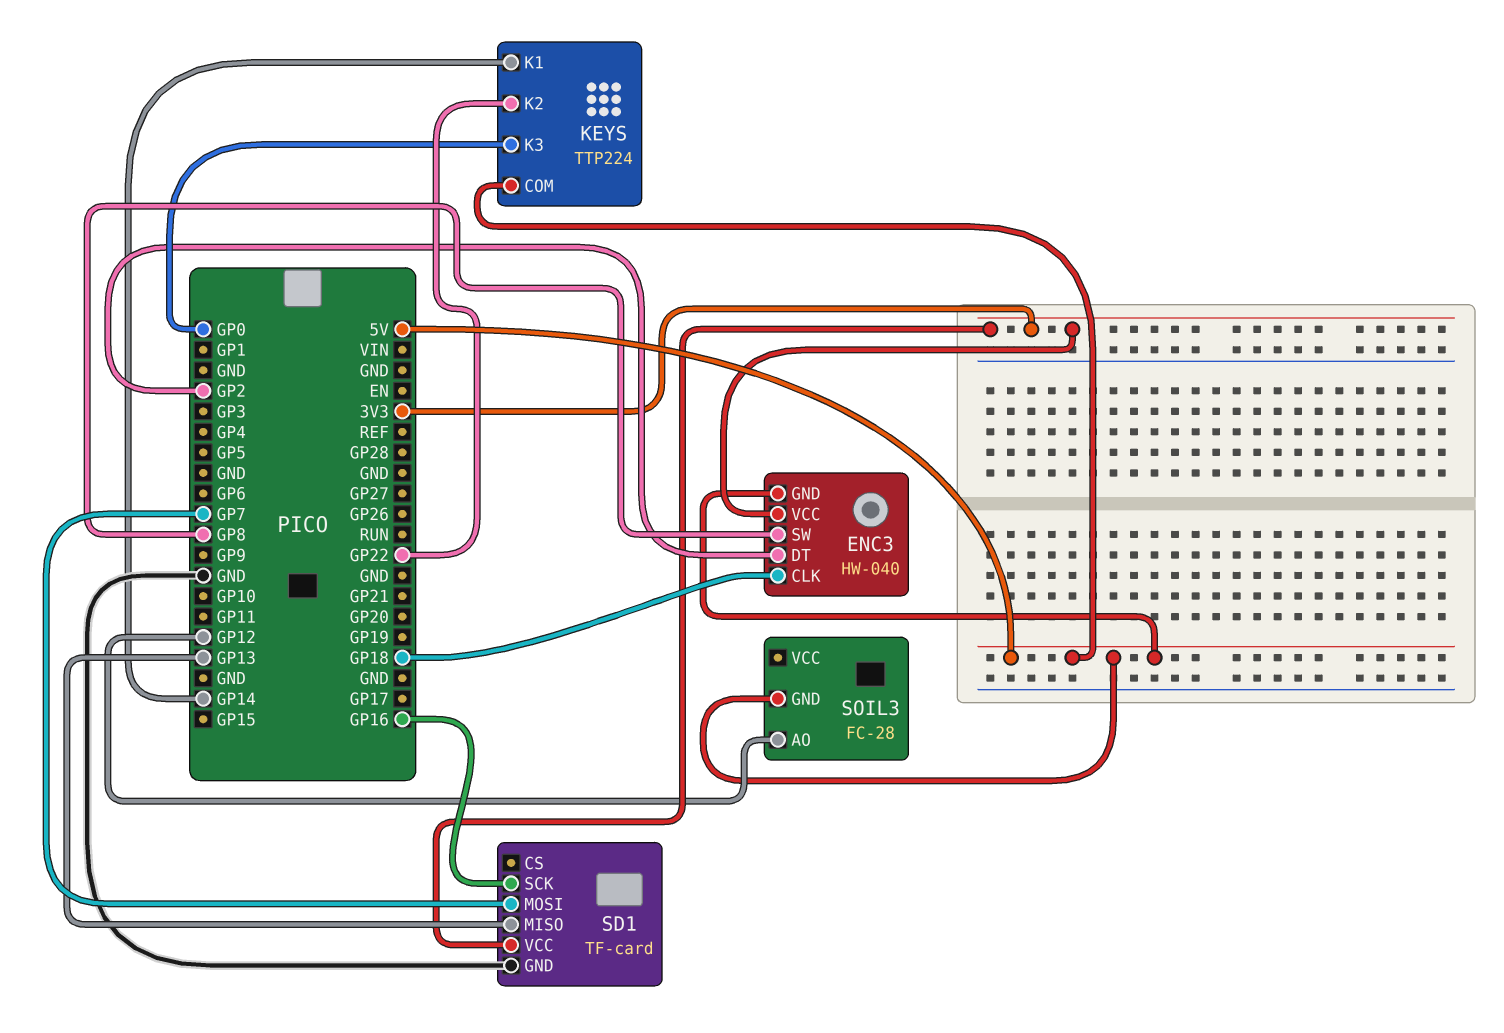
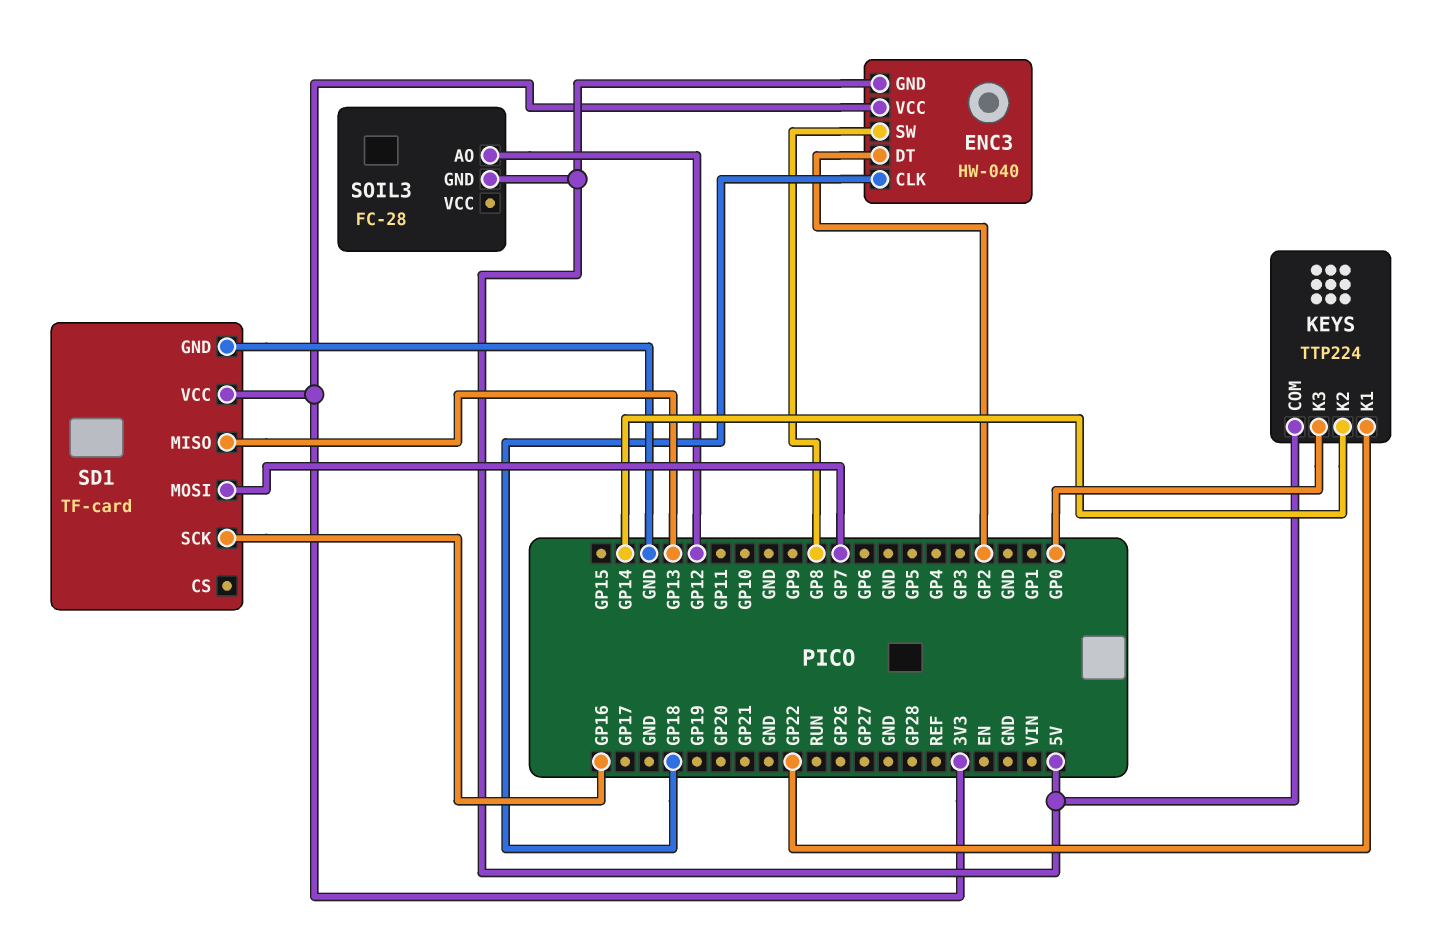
KEYS pin K1: GP14 -> GP22
KEYS pin K2: GP22 -> GP14

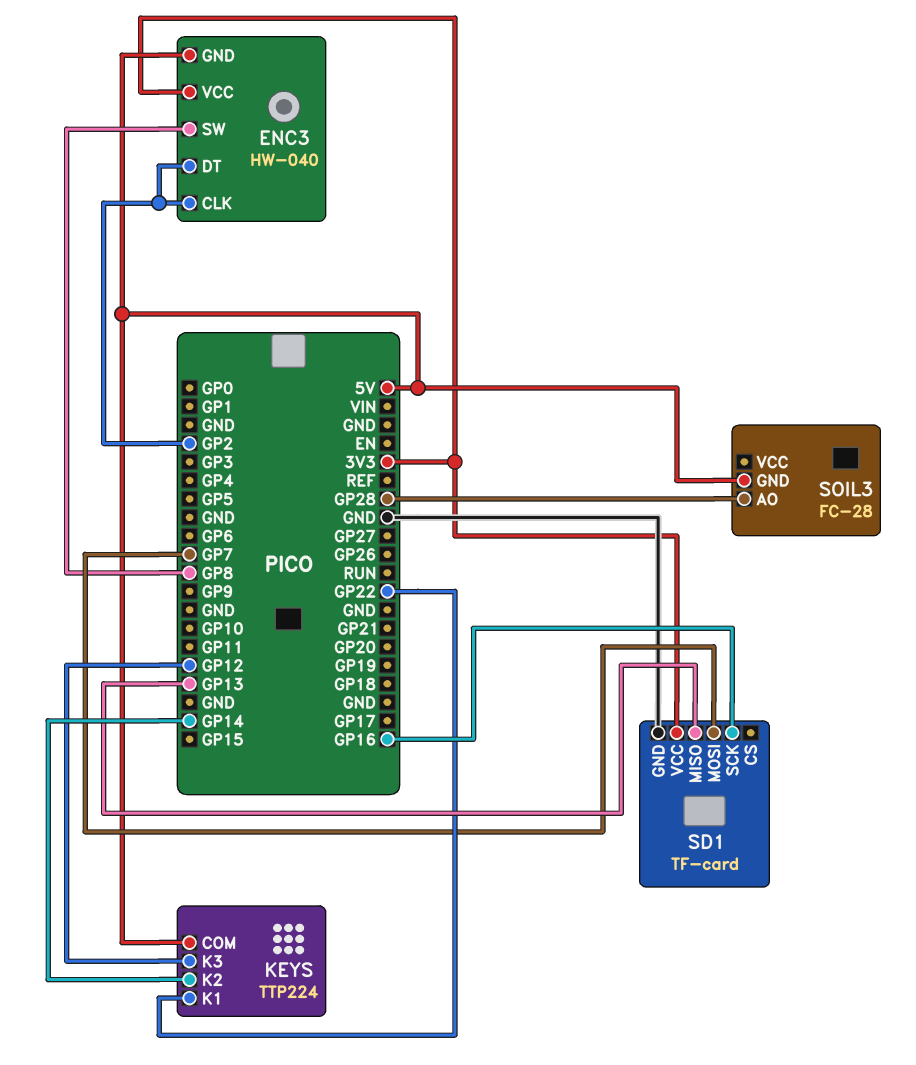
ENC3 pin CLK: GP18 -> GP2
KEYS pin K3: GP0 -> GP12
SOIL3 pin AO: GP12 -> GP28

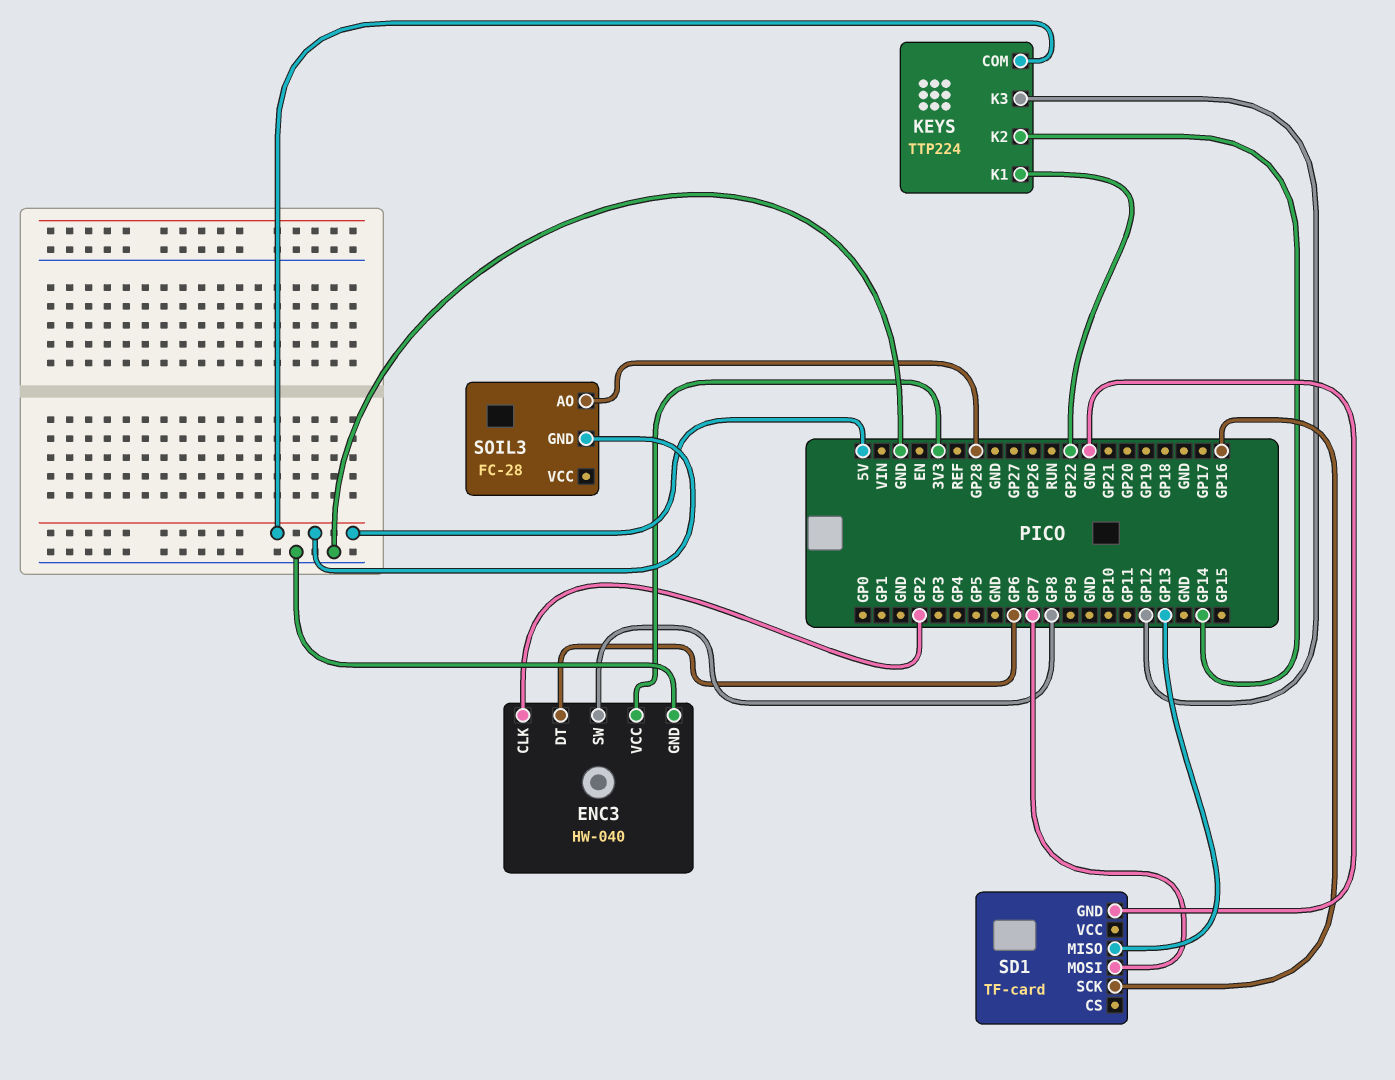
ENC3 pin DT: GP2 -> GP6
ENC3 pin GND: 5V -> GND
SD1 pin VCC: 3V3 -> none

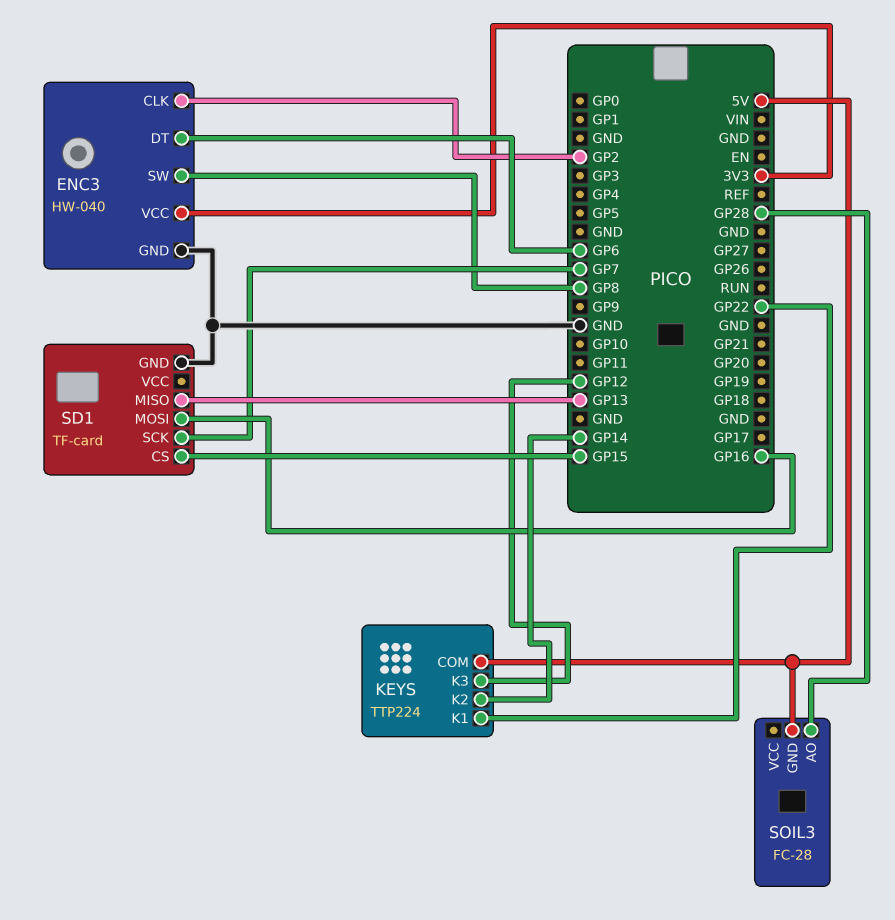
SD1 pin CS: none -> GP15
SD1 pin MOSI: GP7 -> GP16
SD1 pin SCK: GP16 -> GP7

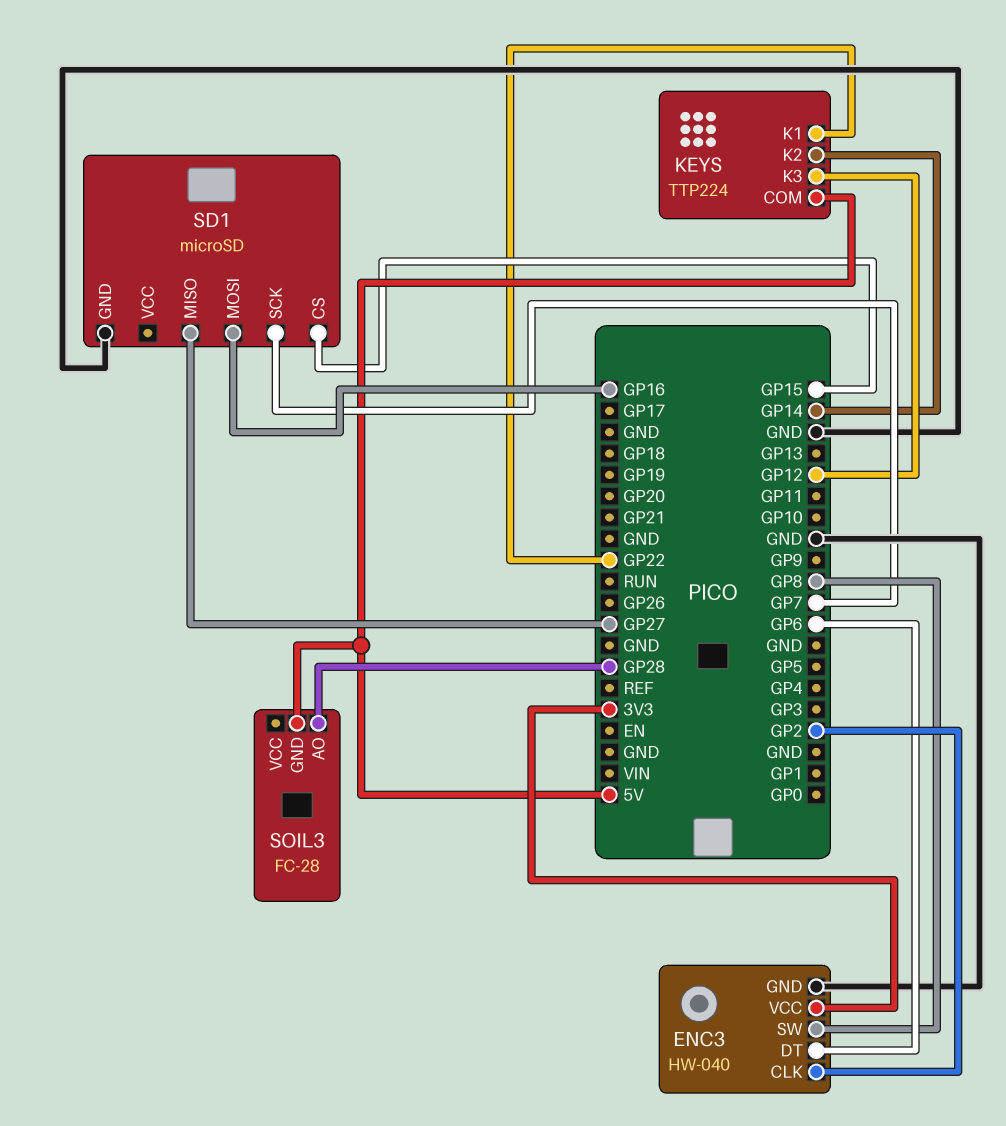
SD1: TF-card -> microSD
SD1 pin MISO: GP13 -> GP27

